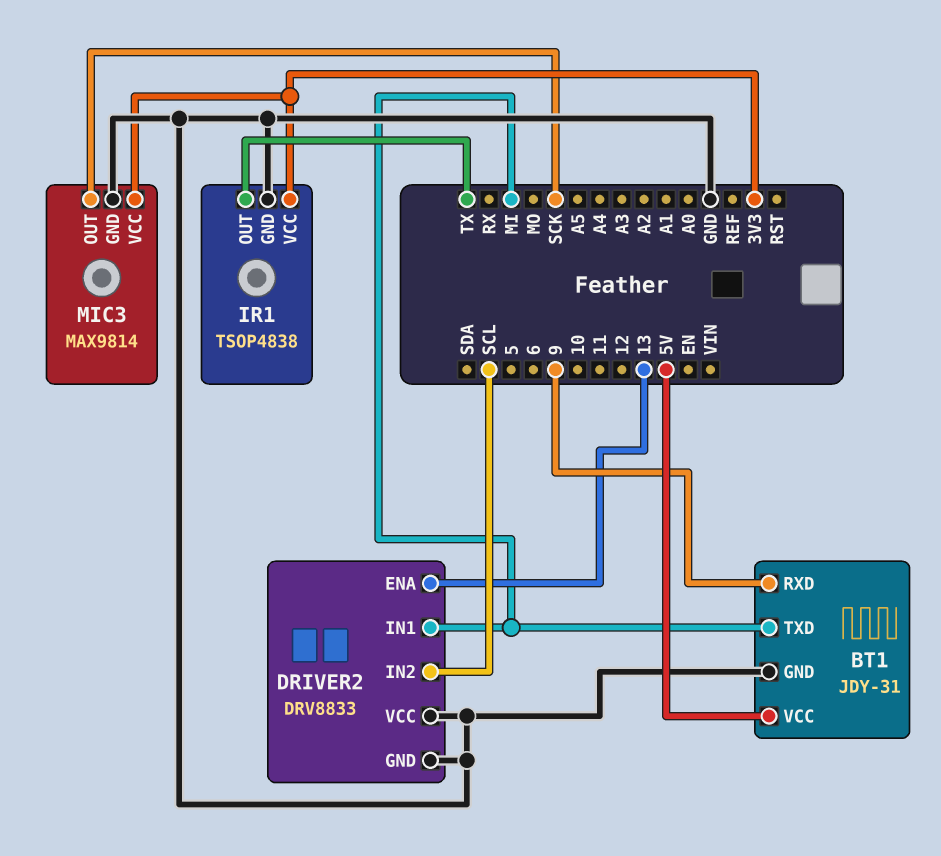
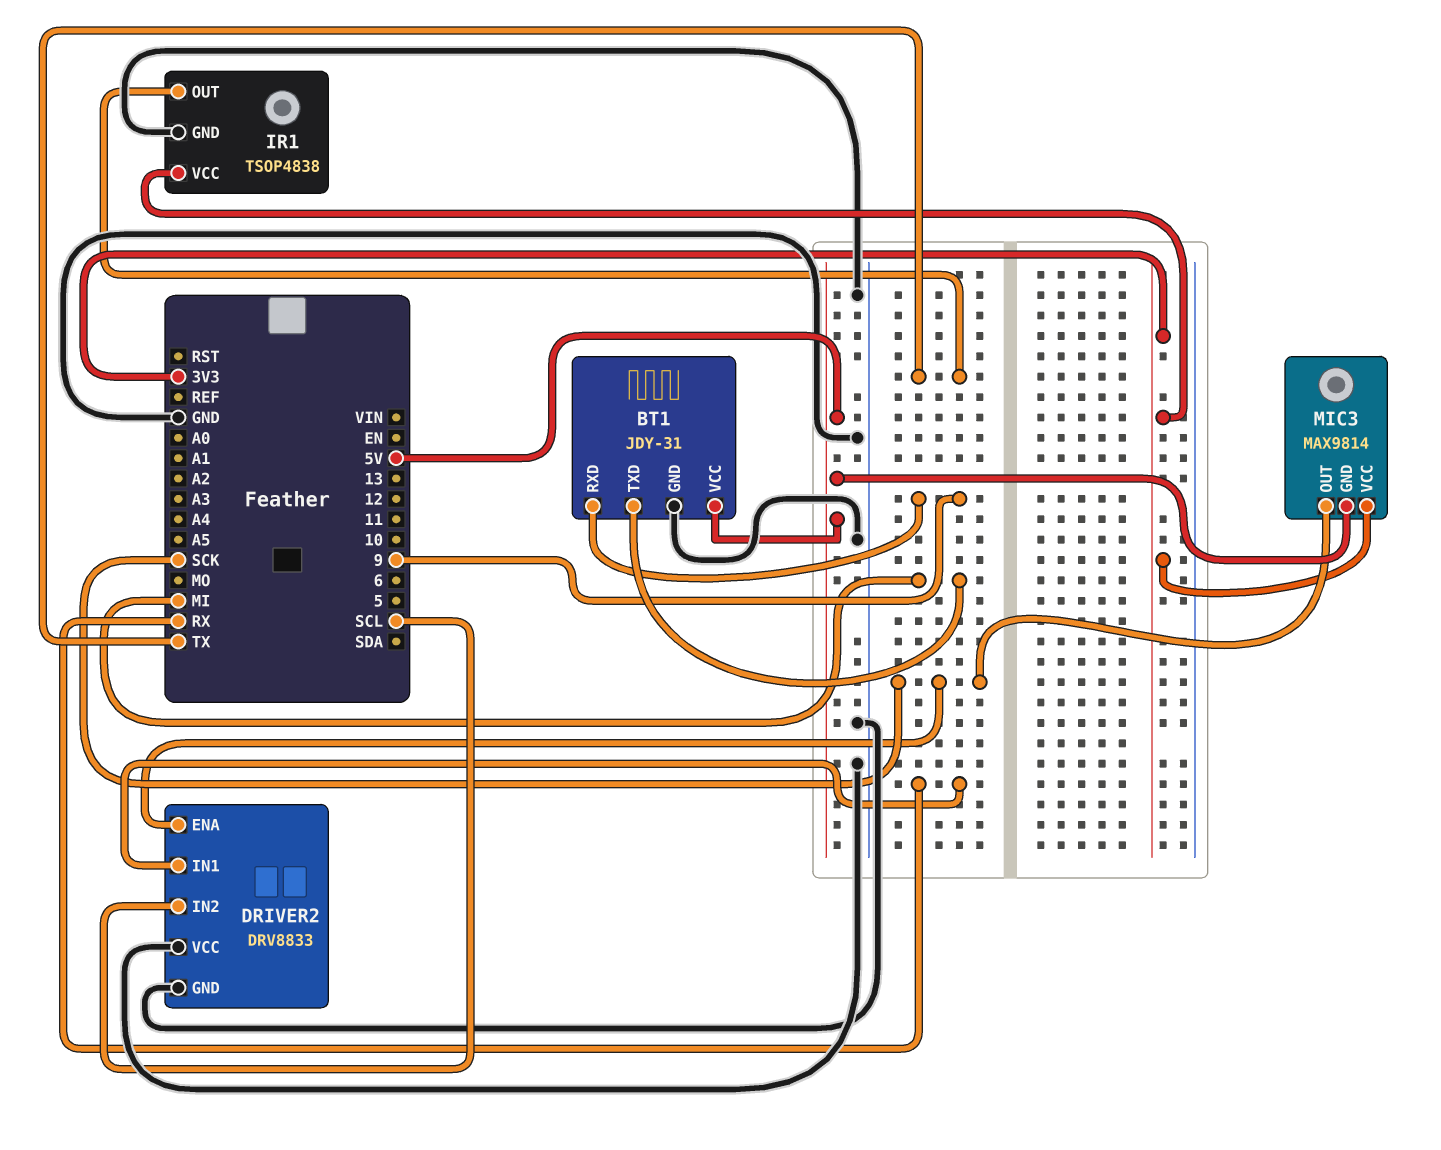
DRIVER2 pin ENA: 13 -> SCK
DRIVER2 pin IN1: MI -> RX
MIC3 pin GND: GND -> 5V

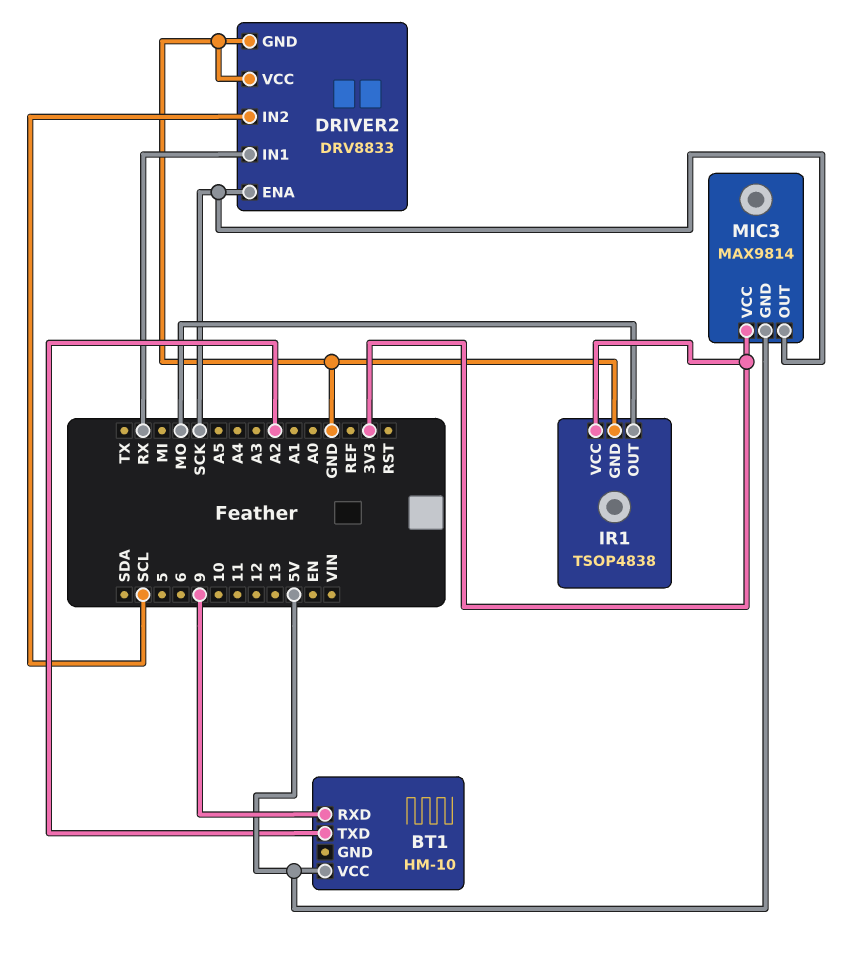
BT1: JDY-31 -> HM-10
BT1 pin GND: GND -> none
BT1 pin TXD: MI -> A2
IR1 pin OUT: TX -> MO

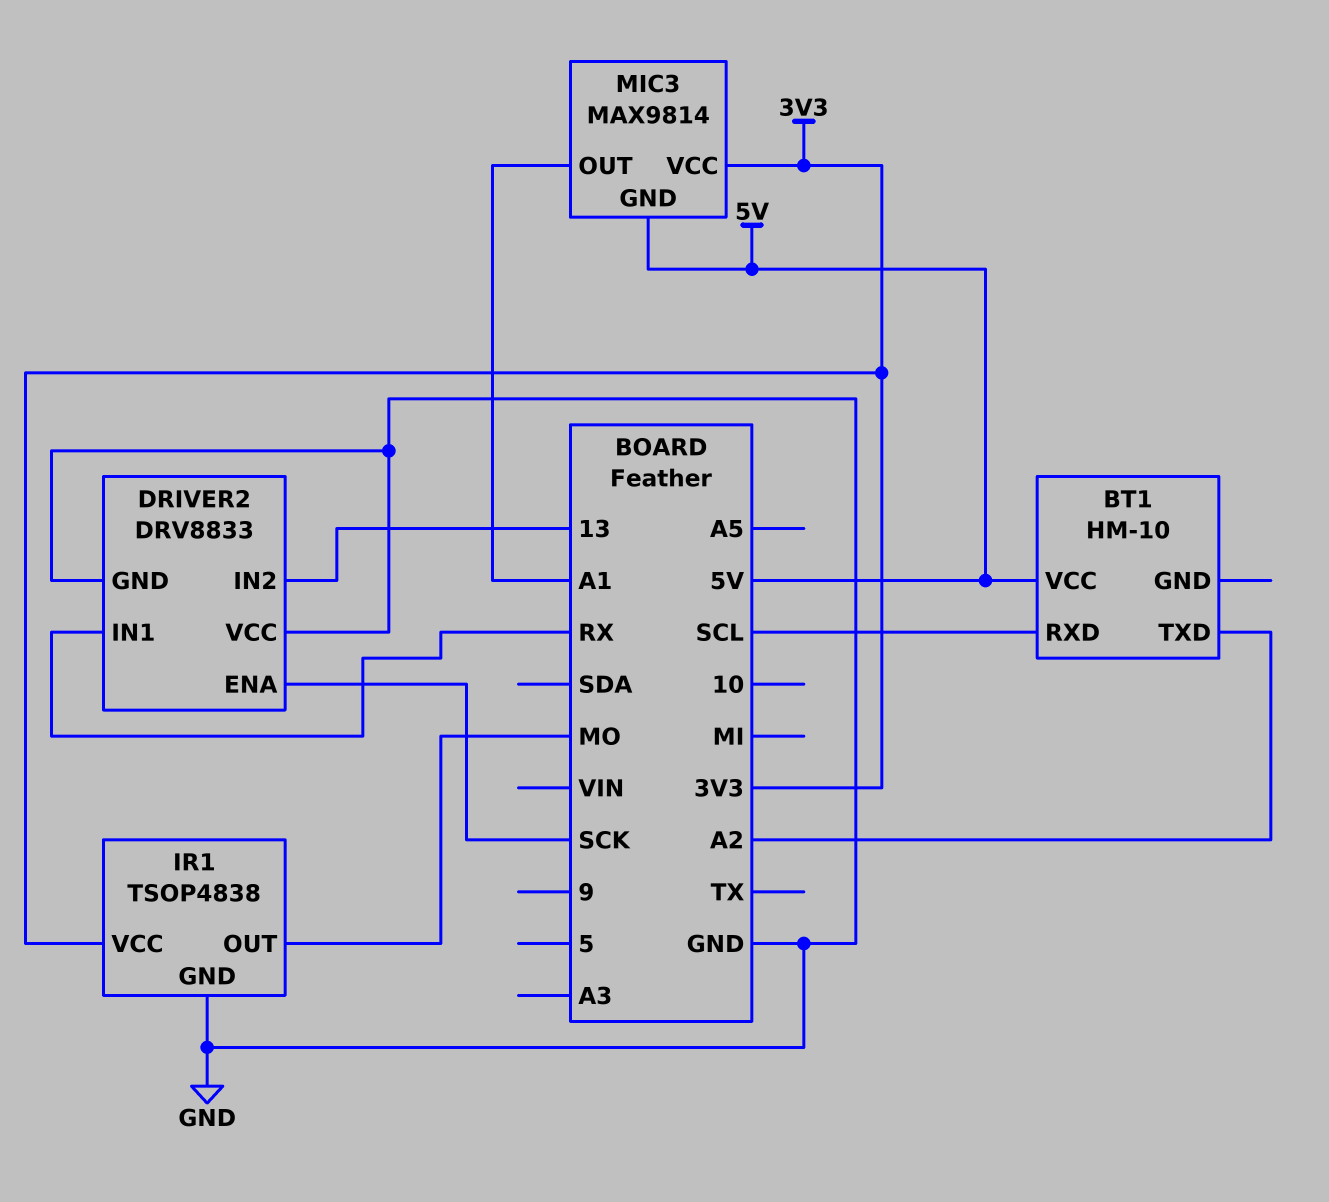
BT1 pin RXD: 9 -> SCL
DRIVER2 pin IN2: SCL -> 13
MIC3 pin OUT: SCK -> A1

